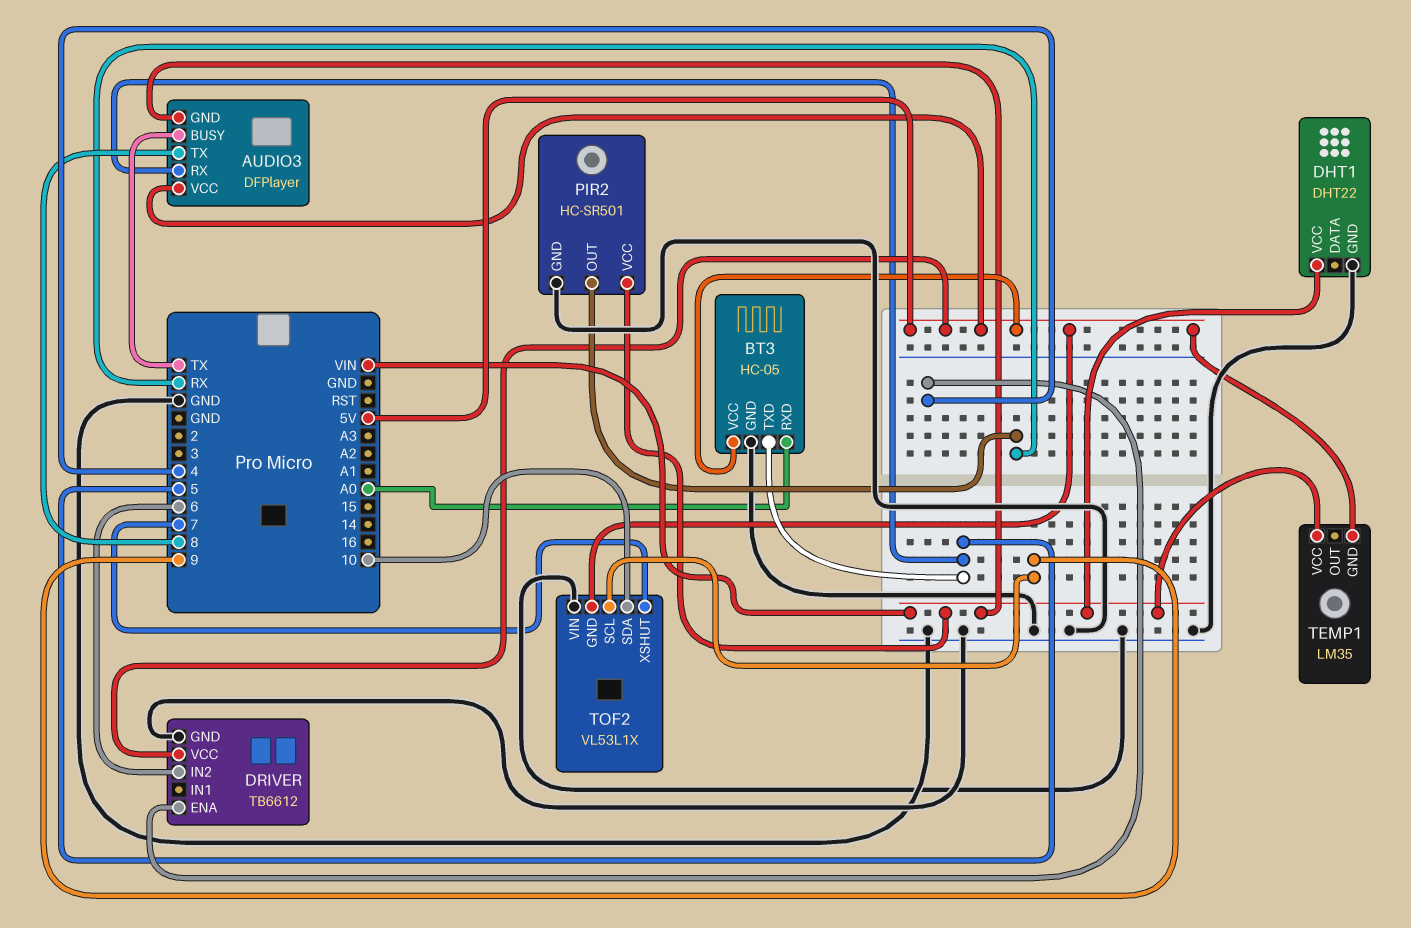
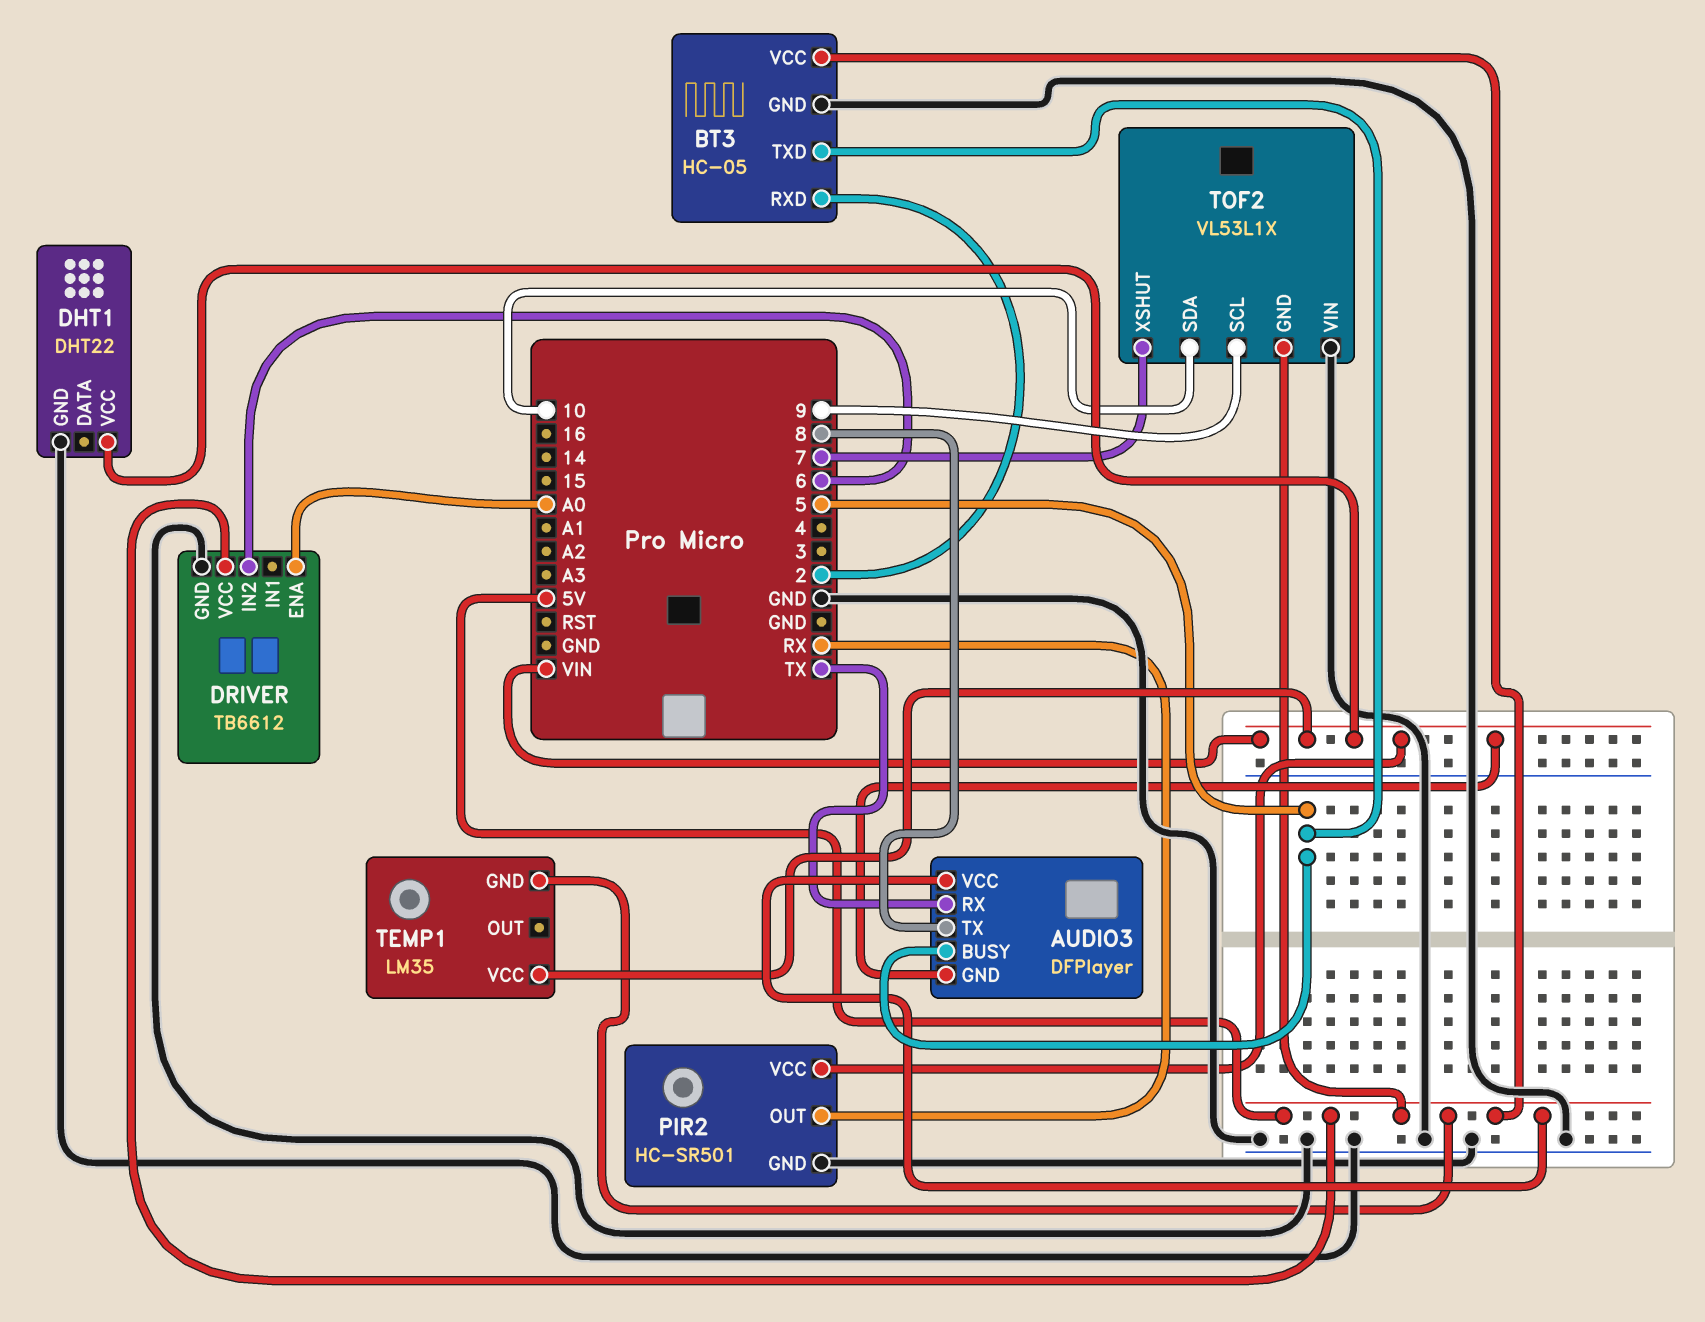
AUDIO3 pin BUSY: TX -> 5
AUDIO3 pin RX: 5 -> TX
BT3 pin RXD: A0 -> 2
DRIVER pin ENA: 4 -> A0

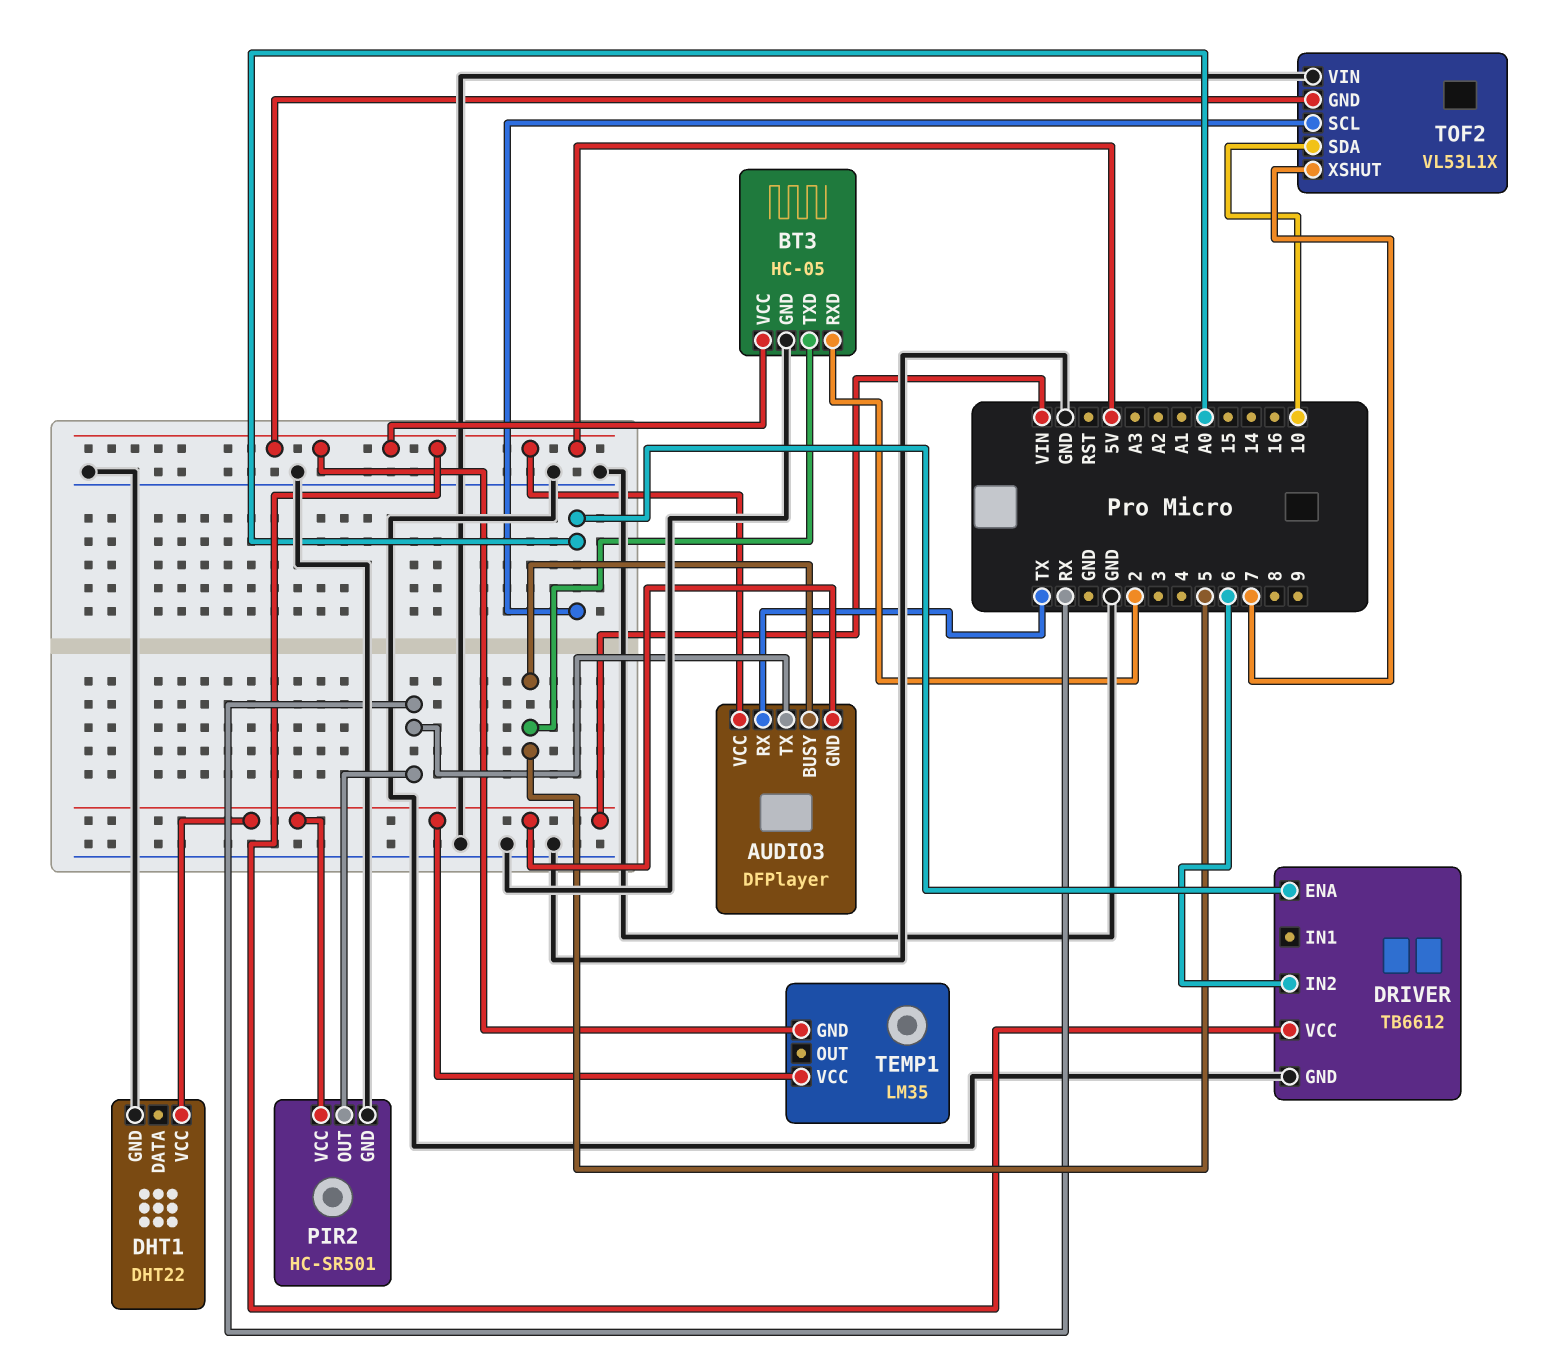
AUDIO3 pin TX: 8 -> RX
TOF2 pin SCL: 9 -> A0

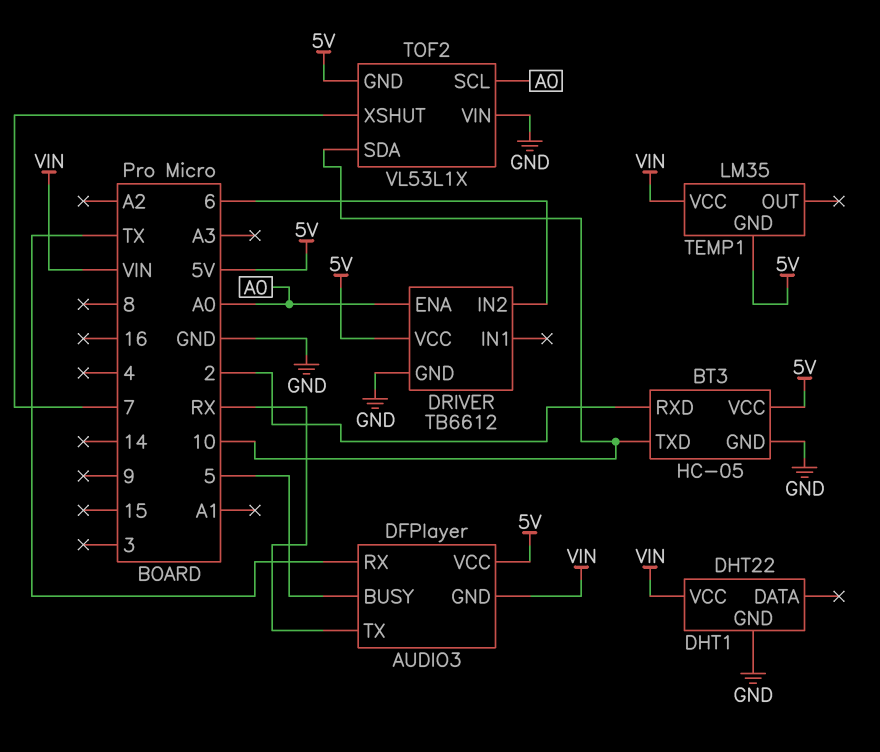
BT3 pin TXD: 5 -> 10
PIR2: HC-SR501 -> none
PIR2 pin GND: GND -> none
PIR2 pin OUT: RX -> none
PIR2 pin VCC: VIN -> none

